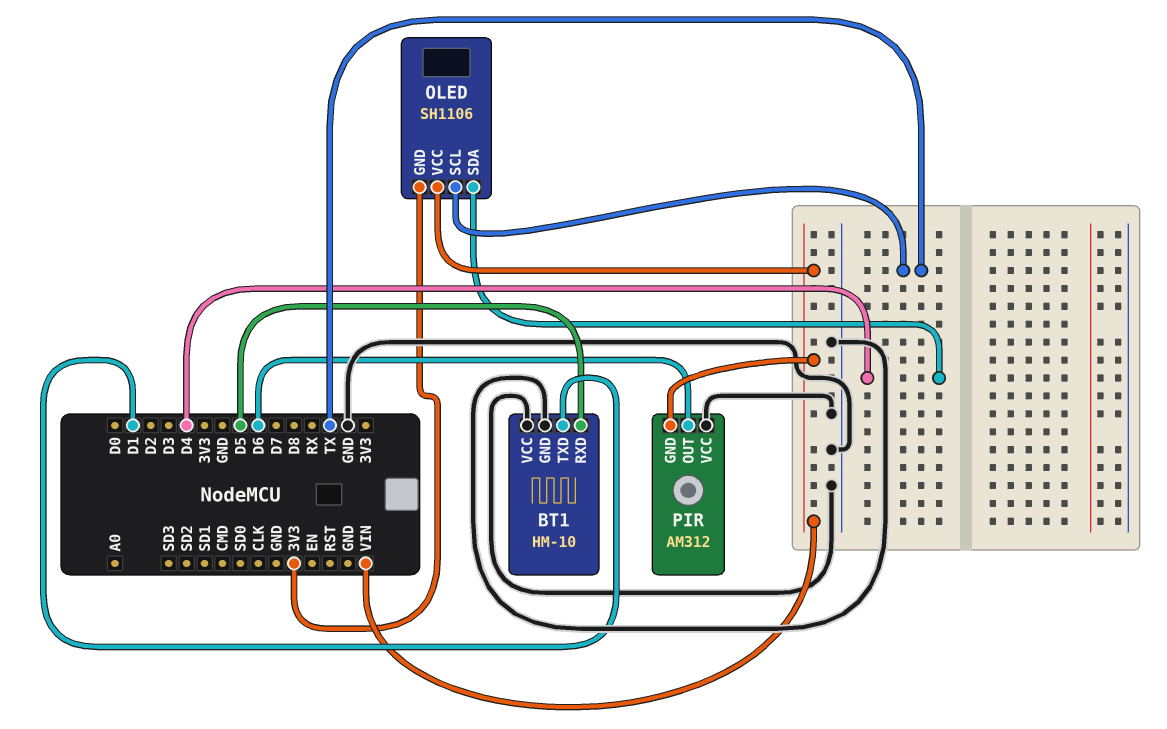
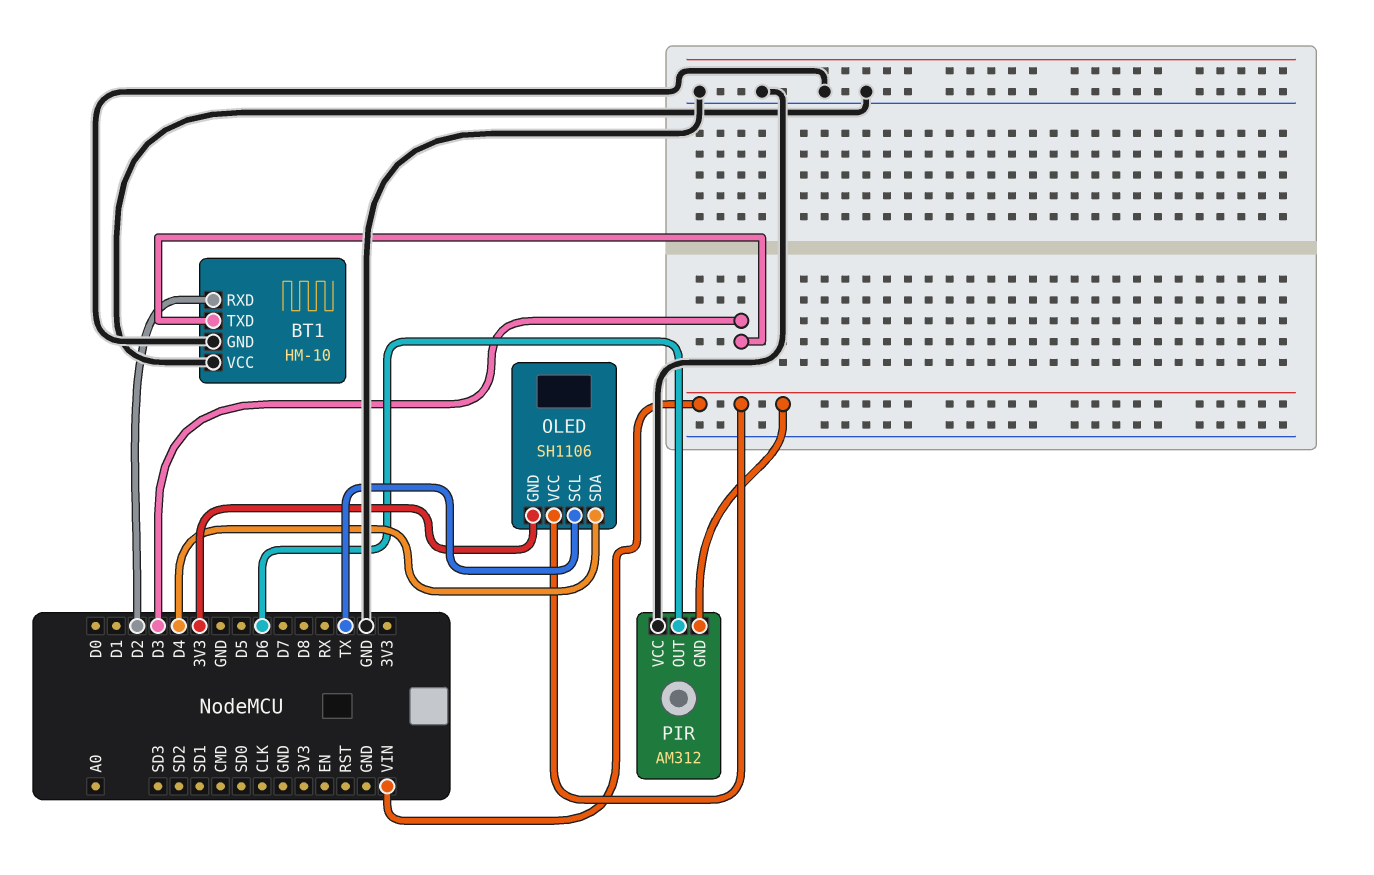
BT1 pin RXD: D5 -> D2
BT1 pin TXD: D1 -> D3

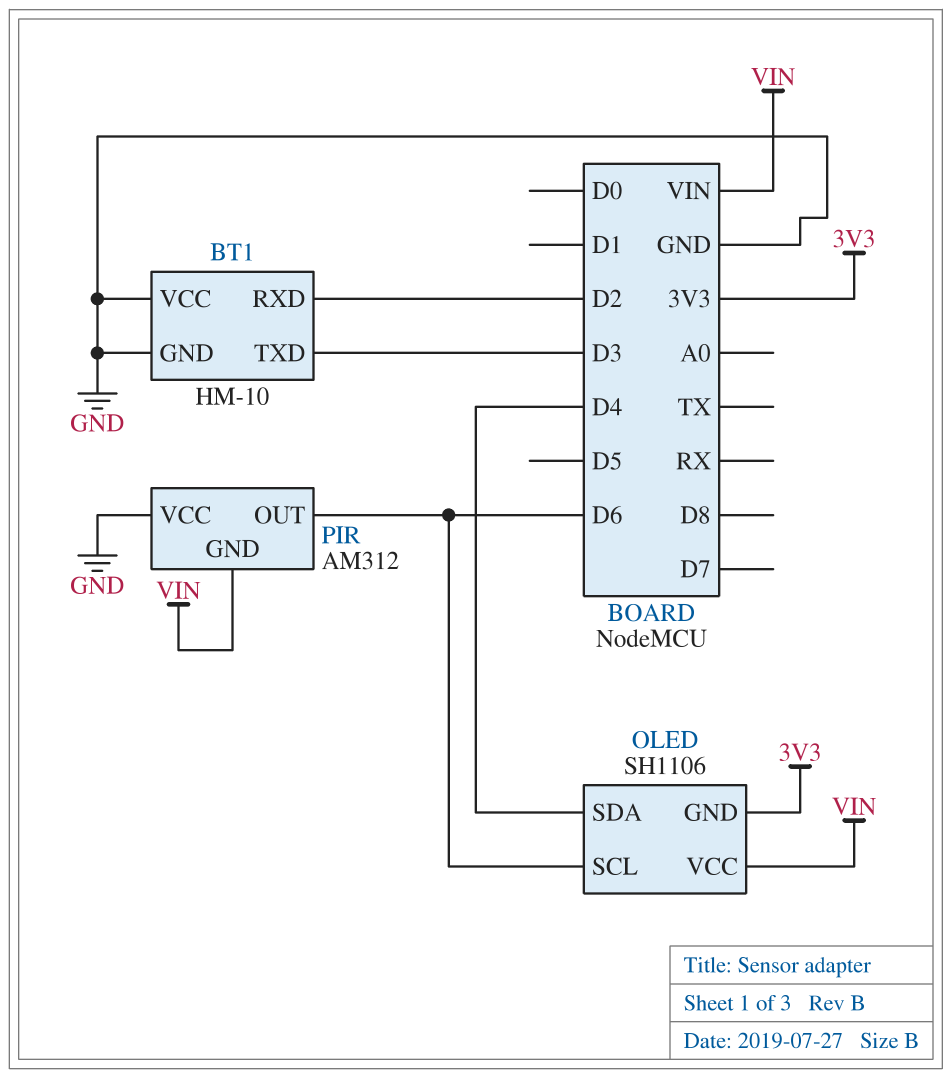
OLED pin SCL: TX -> D6

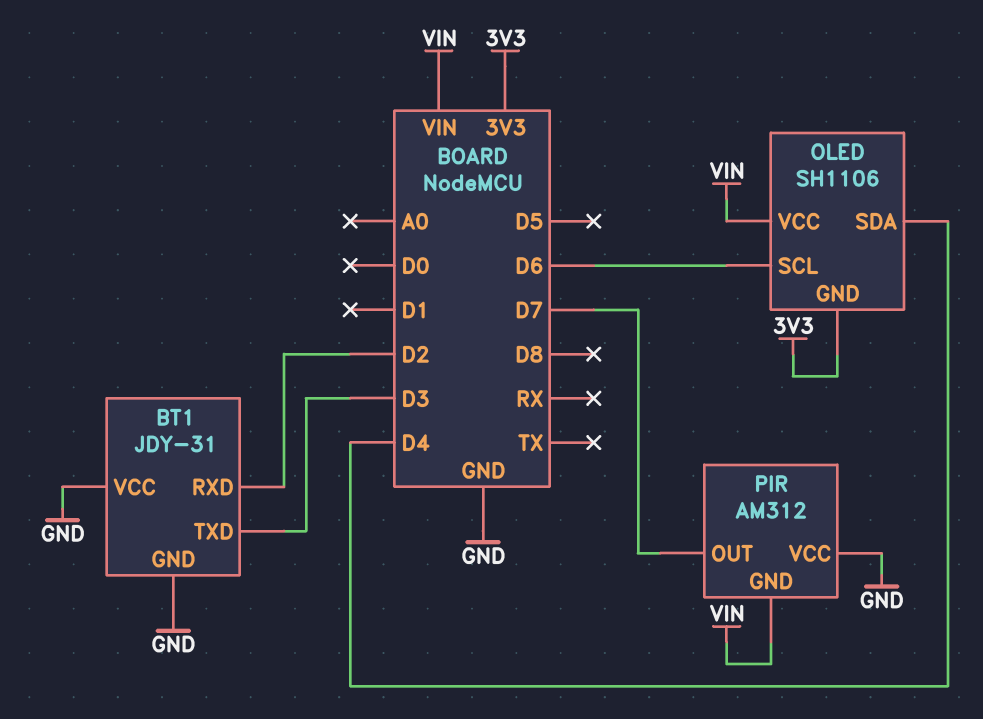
BT1: HM-10 -> JDY-31
PIR pin OUT: D6 -> D7

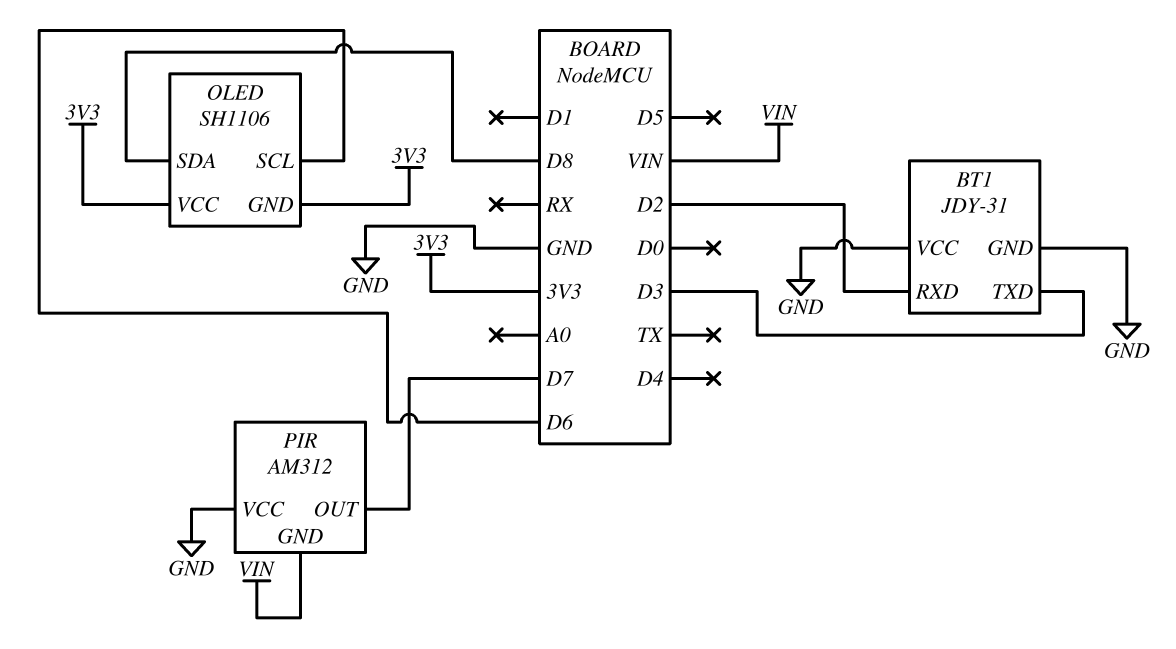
OLED pin SDA: D4 -> D8
OLED pin VCC: VIN -> 3V3

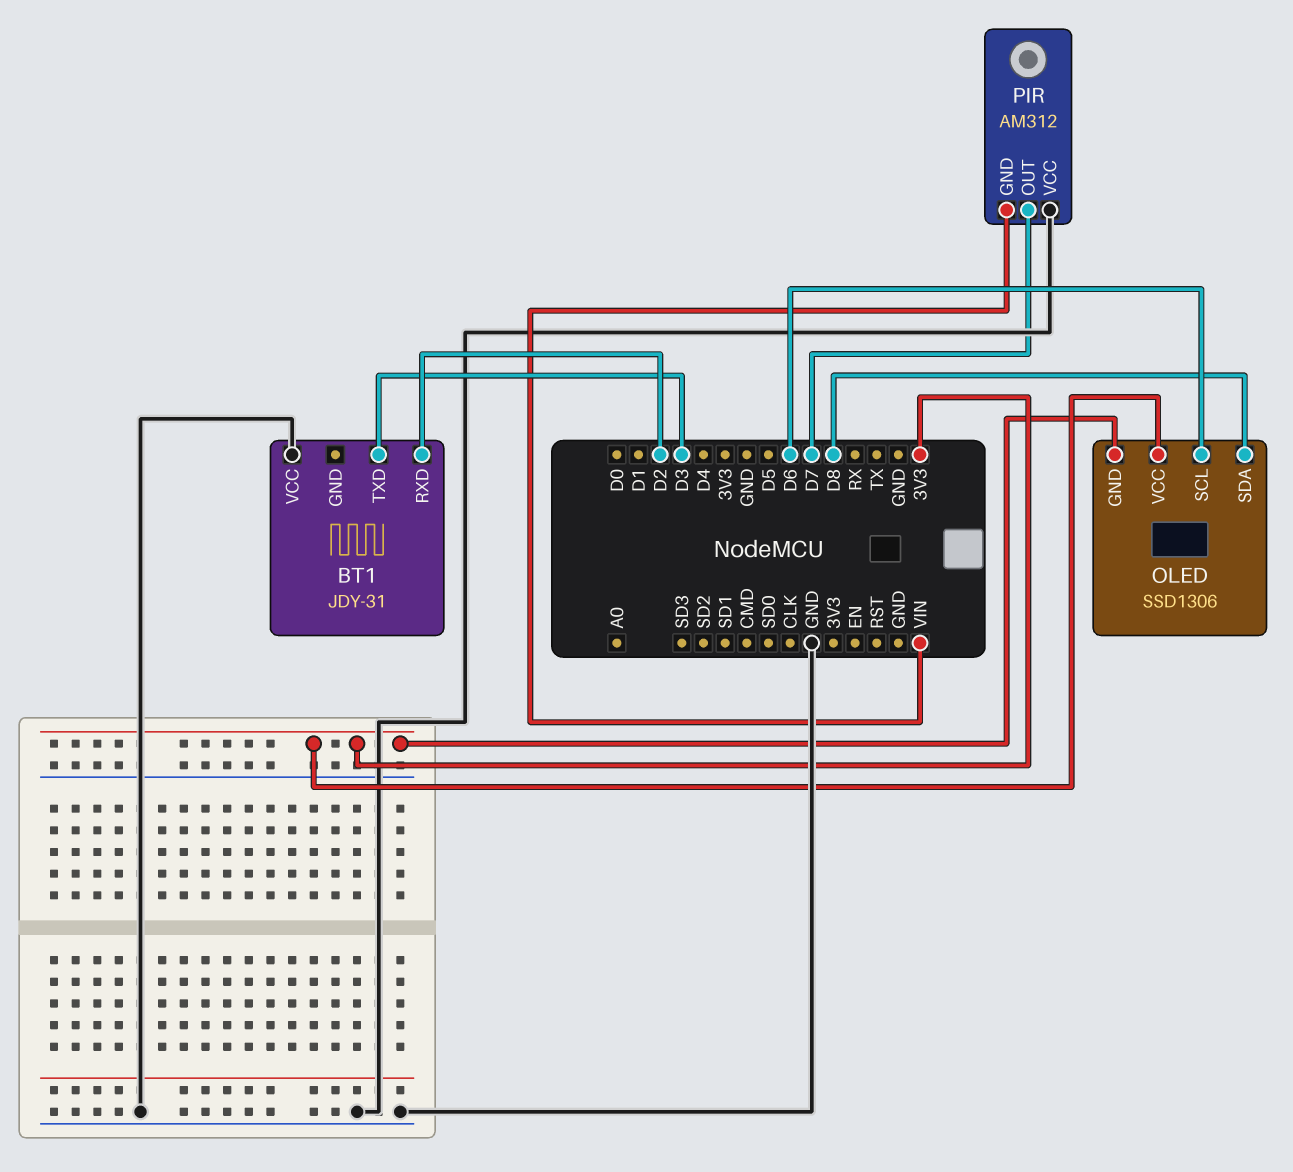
BT1 pin GND: GND -> none
OLED: SH1106 -> SSD1306

